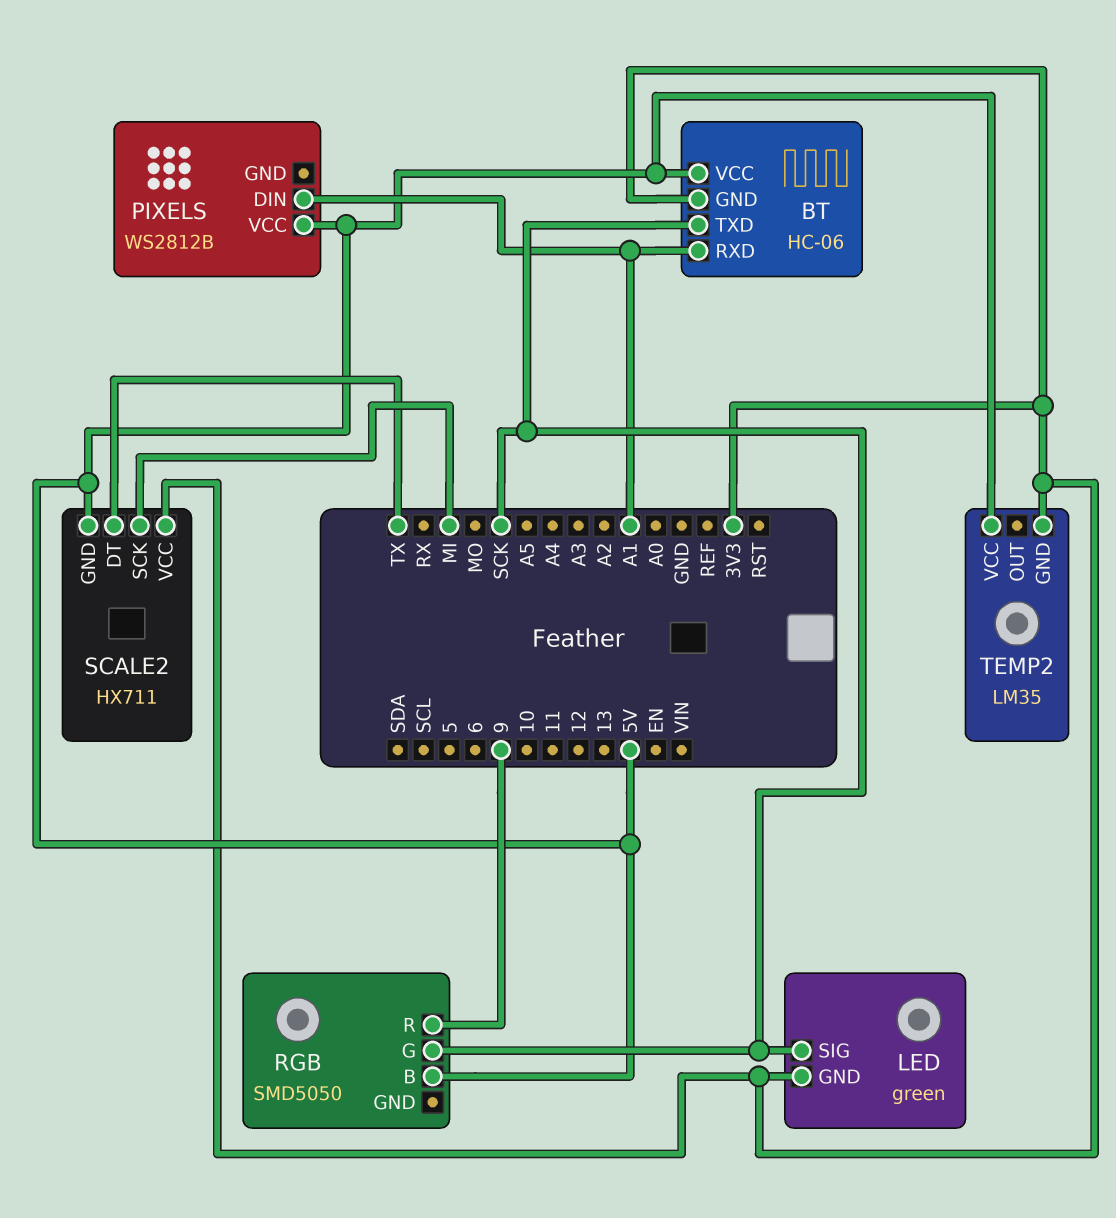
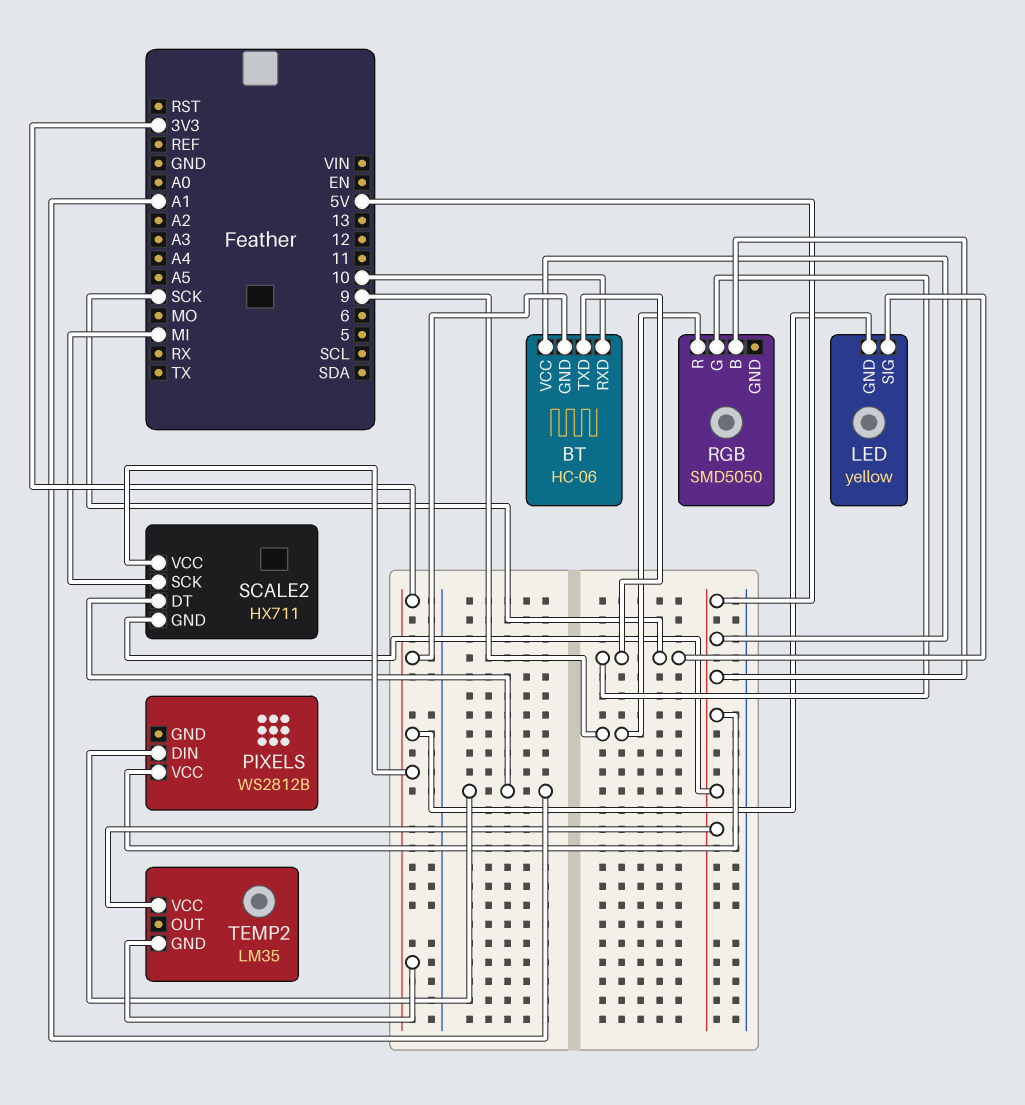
BT pin RXD: A1 -> 10
LED: green -> yellow
SCALE2 pin DT: TX -> A1

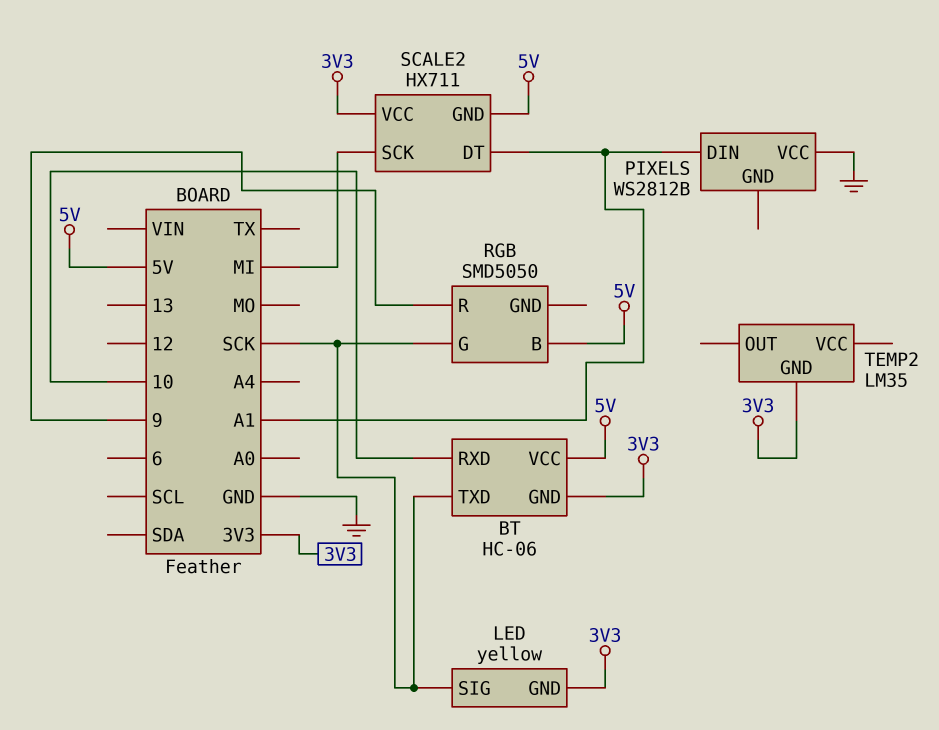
PIXELS pin VCC: 5V -> GND
TEMP2 pin VCC: 5V -> none

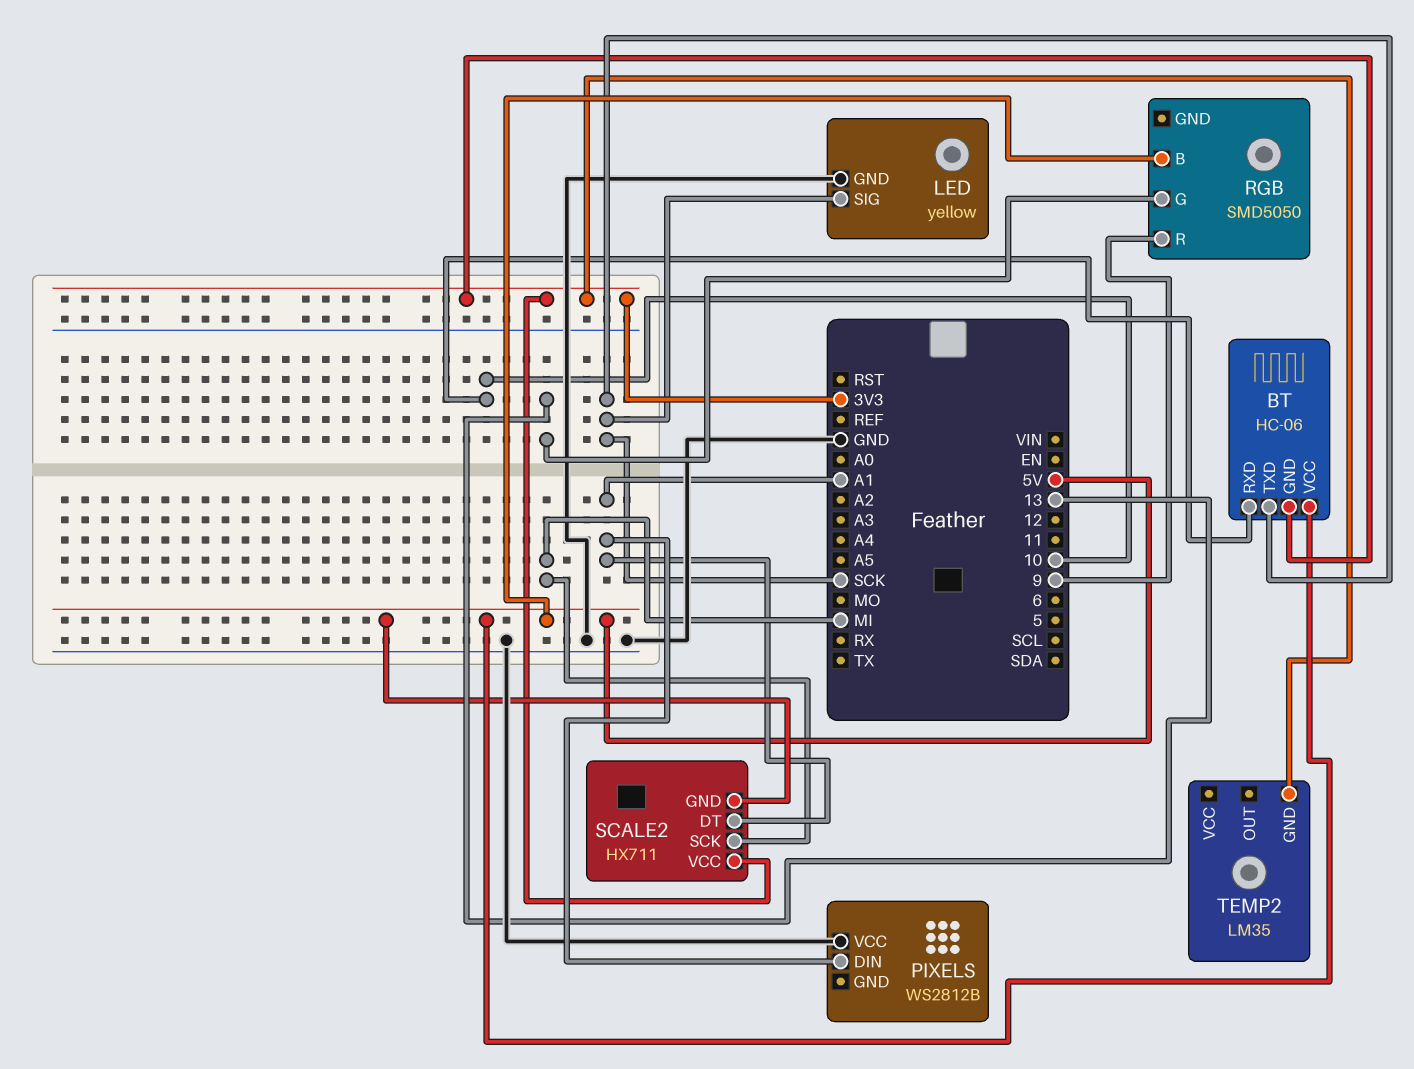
LED pin GND: 3V3 -> GND
RGB pin G: SCK -> 13

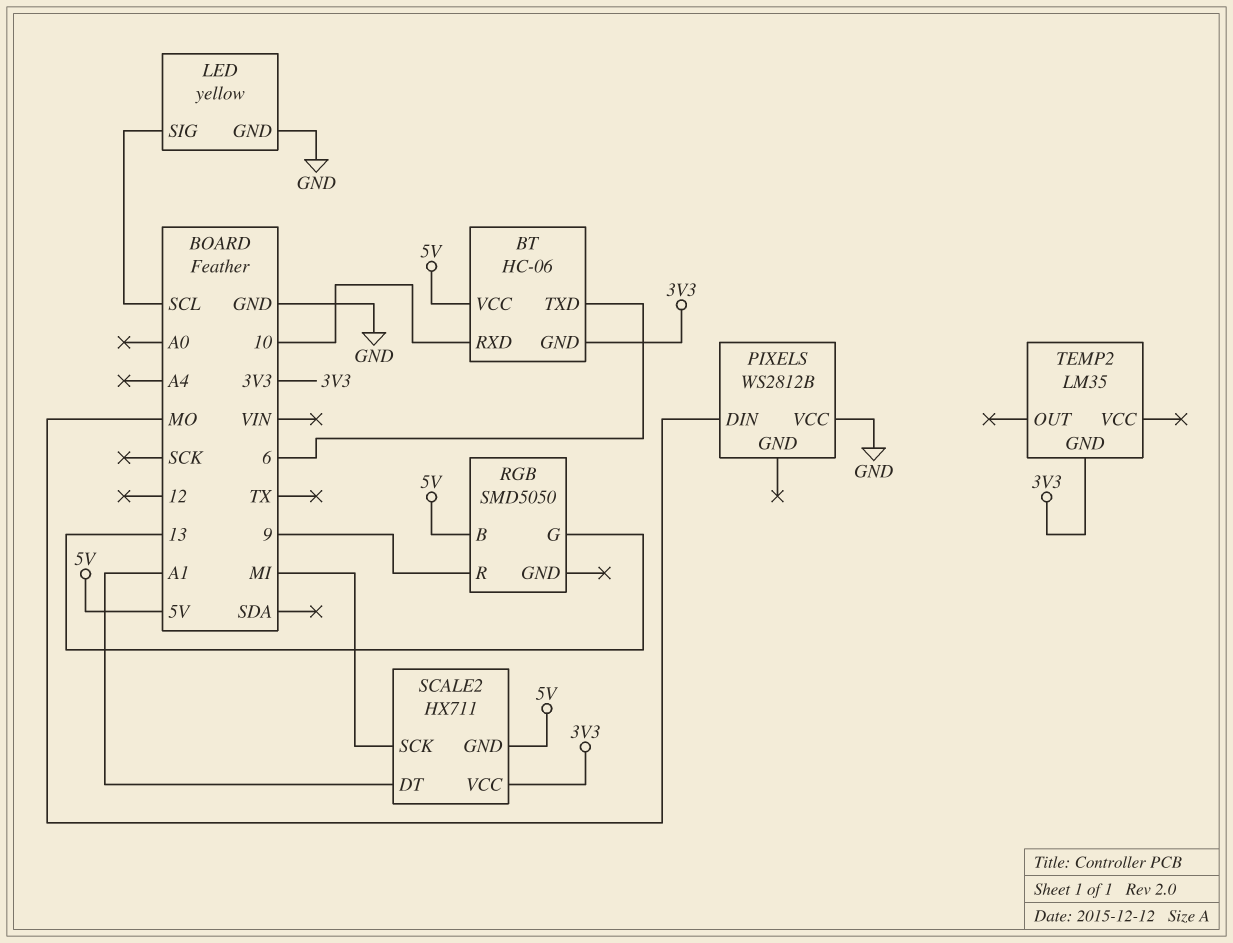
BT pin TXD: SCK -> 6
LED pin SIG: SCK -> SCL
PIXELS pin DIN: A1 -> MO

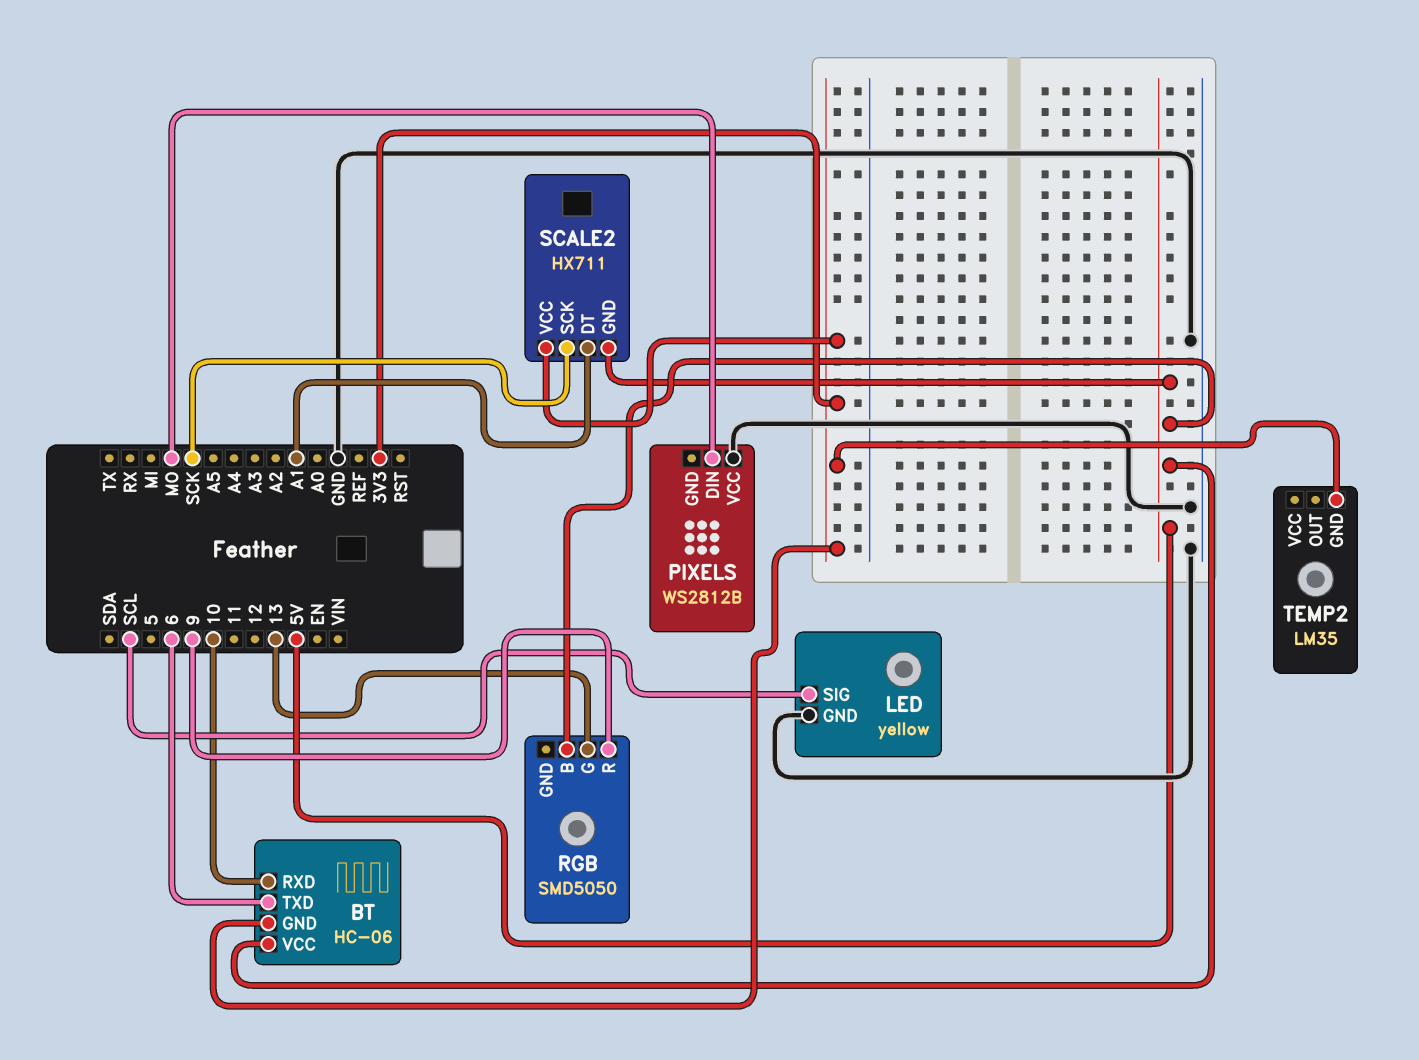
SCALE2 pin SCK: MI -> SCK

